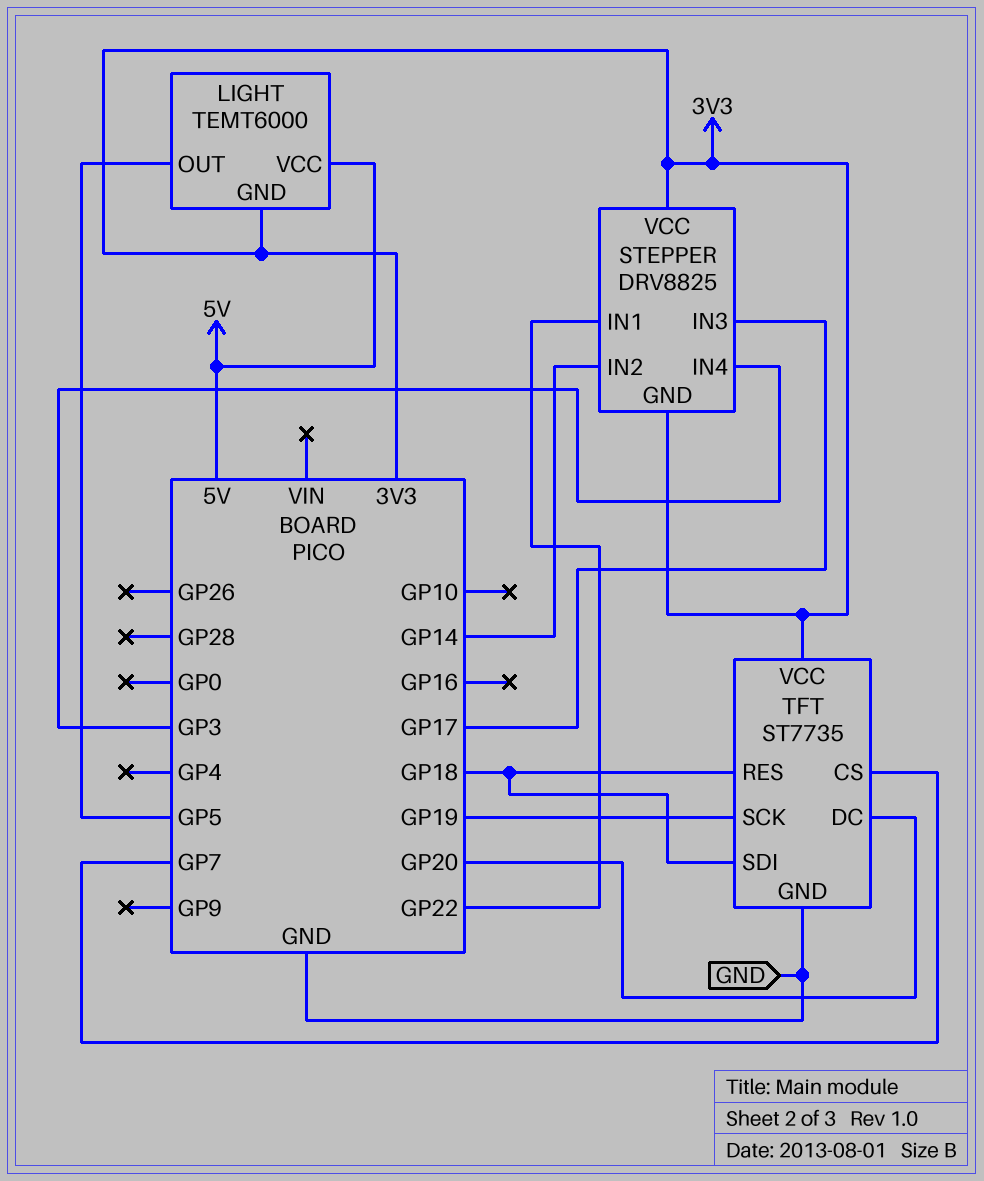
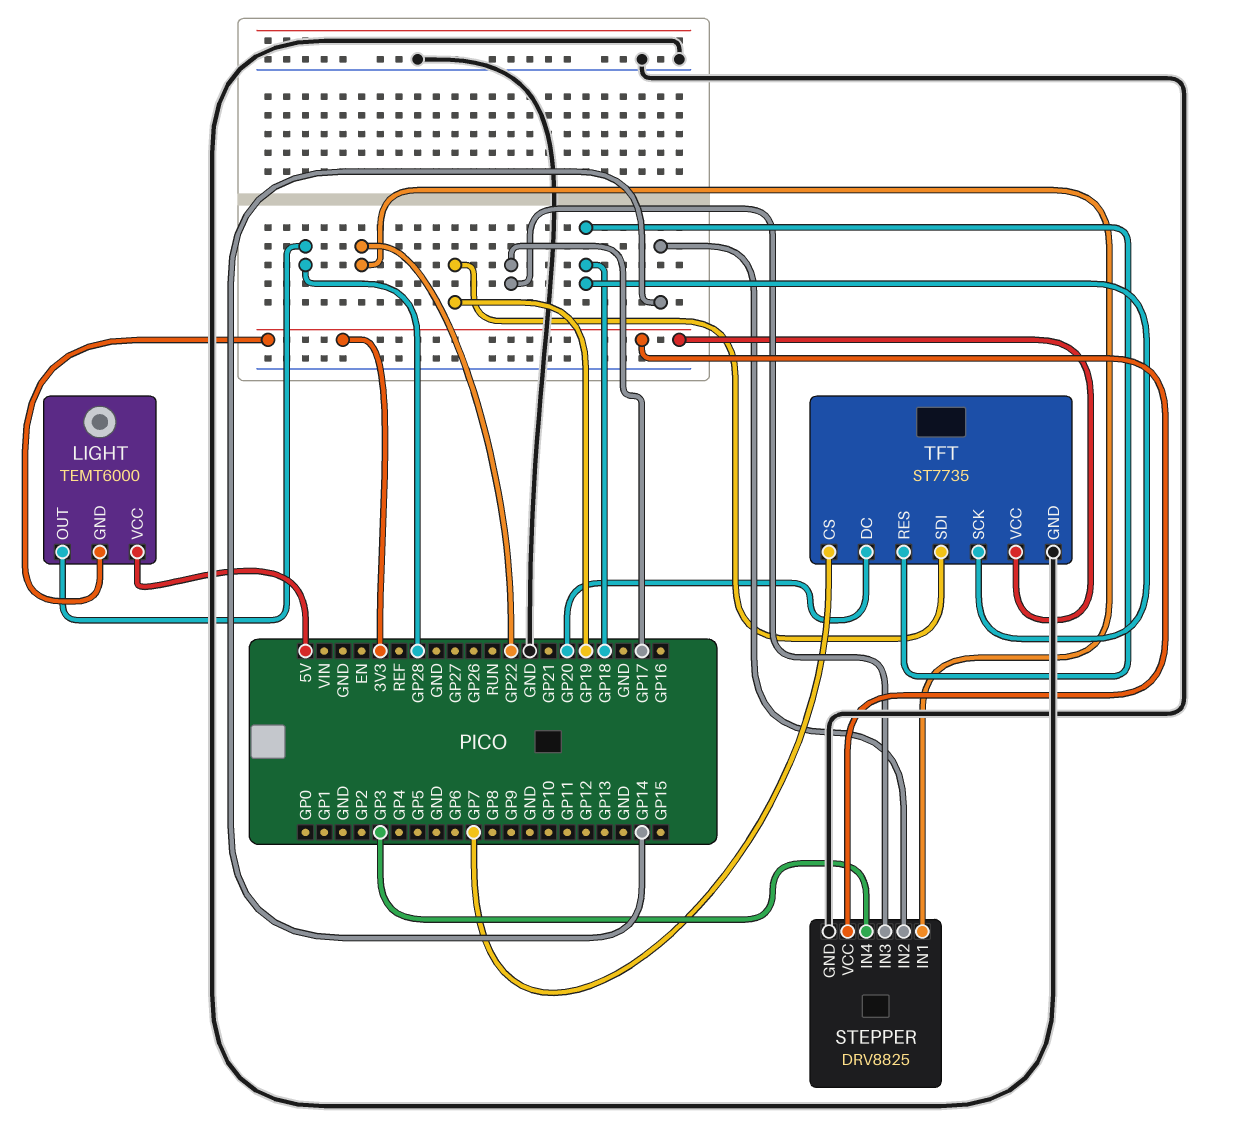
LIGHT pin OUT: GP5 -> GP28
STEPPER pin GND: 3V3 -> GND
TFT pin SCK: GP19 -> GP18
TFT pin SDI: GP18 -> GP19

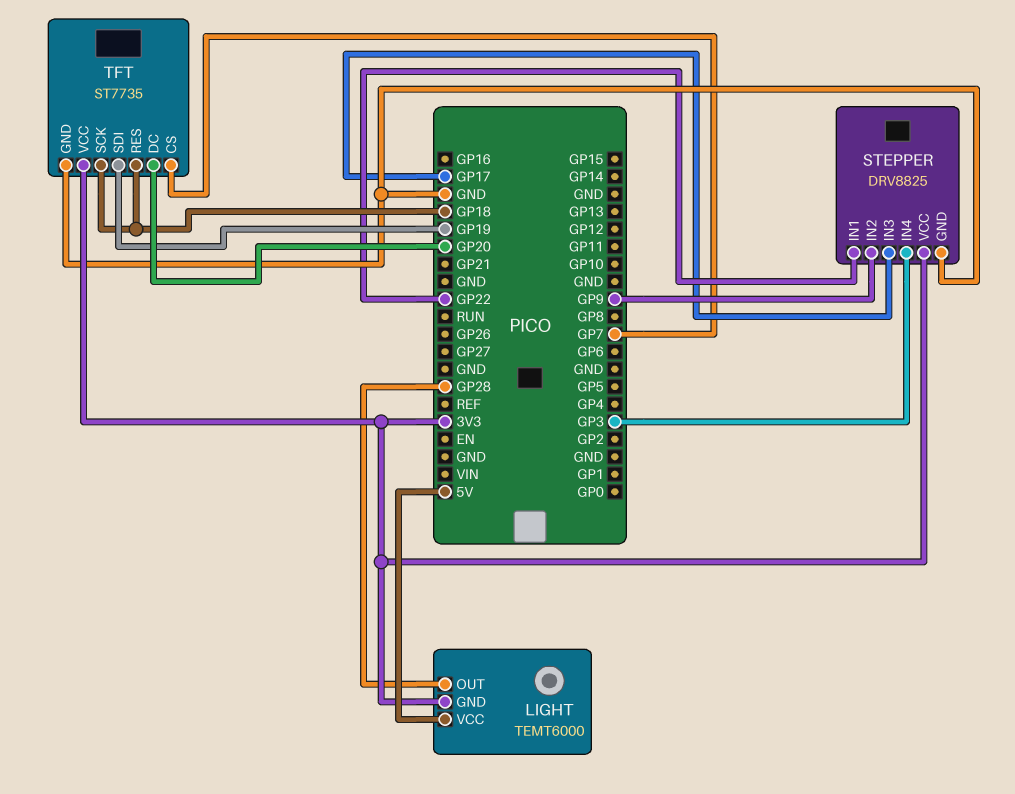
STEPPER pin IN2: GP14 -> GP9

